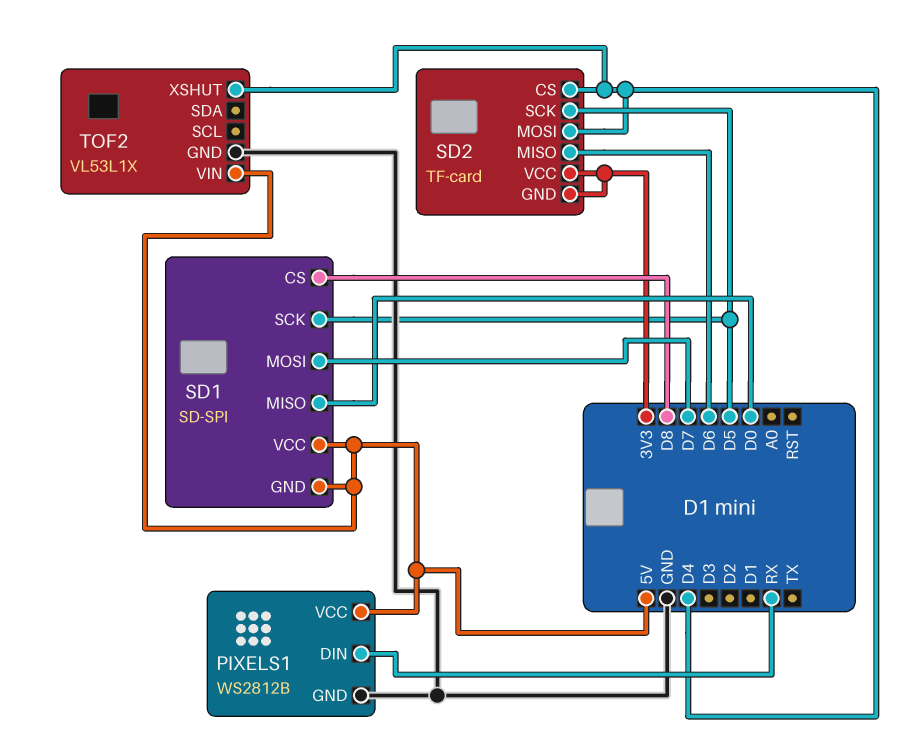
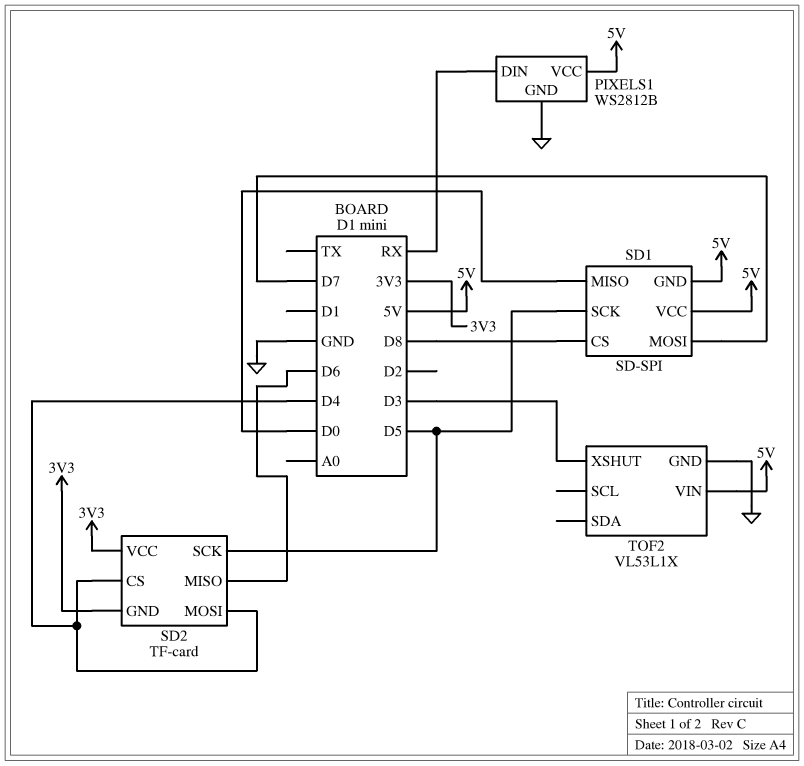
TOF2 pin XSHUT: D4 -> D3

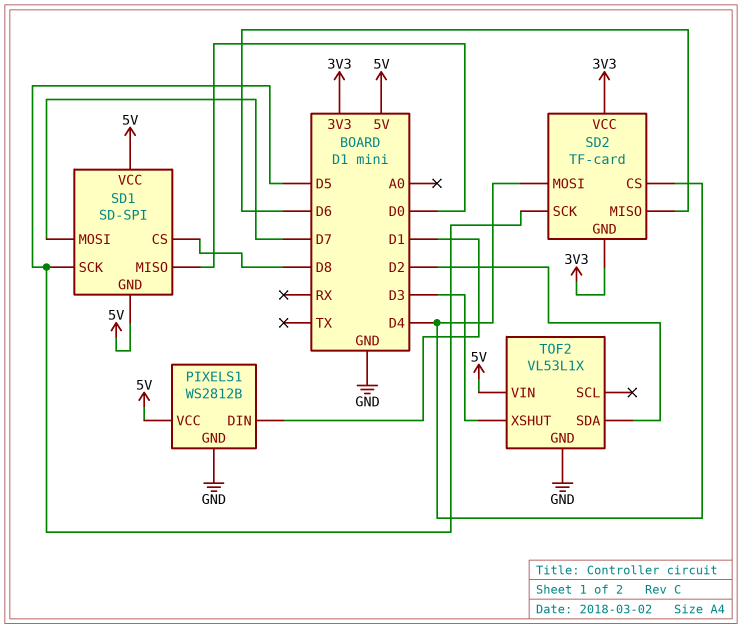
PIXELS1 pin DIN: RX -> D1
TOF2 pin SDA: none -> D2

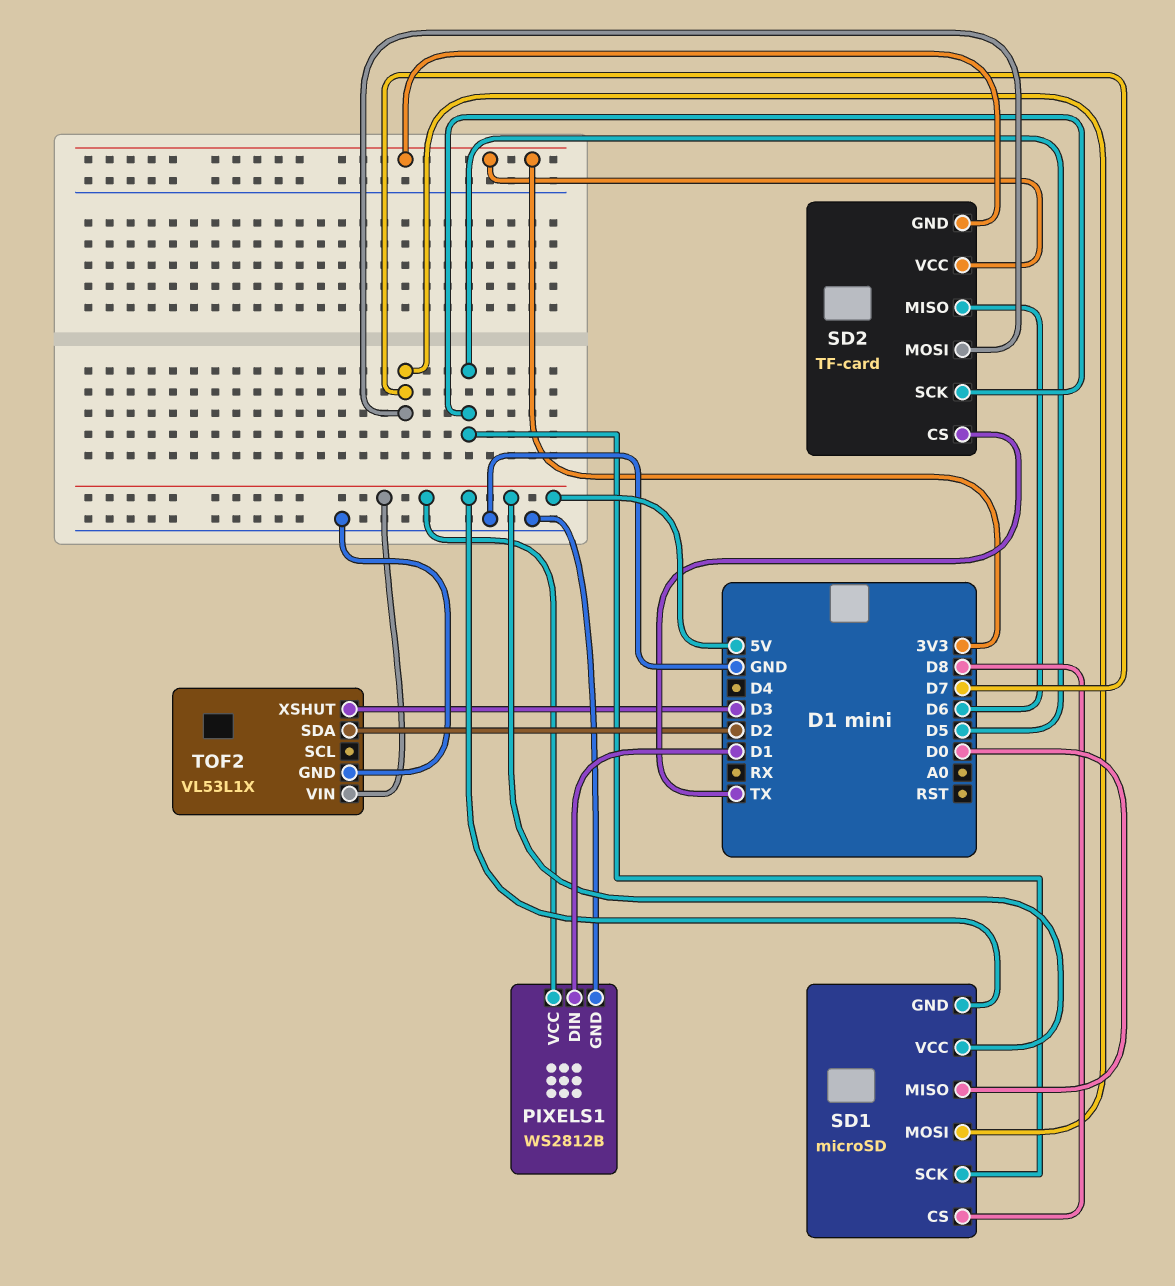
SD1: SD-SPI -> microSD
SD2 pin CS: D4 -> TX
SD2 pin MOSI: D4 -> D7

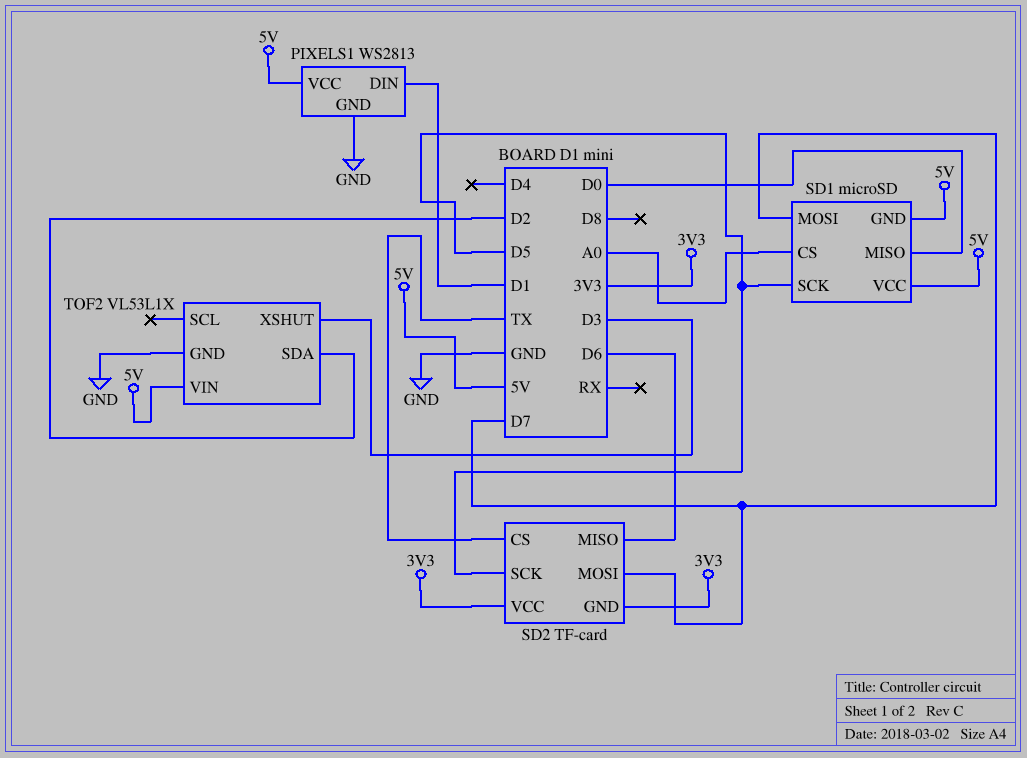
PIXELS1: WS2812B -> WS2813
SD1 pin CS: D8 -> A0

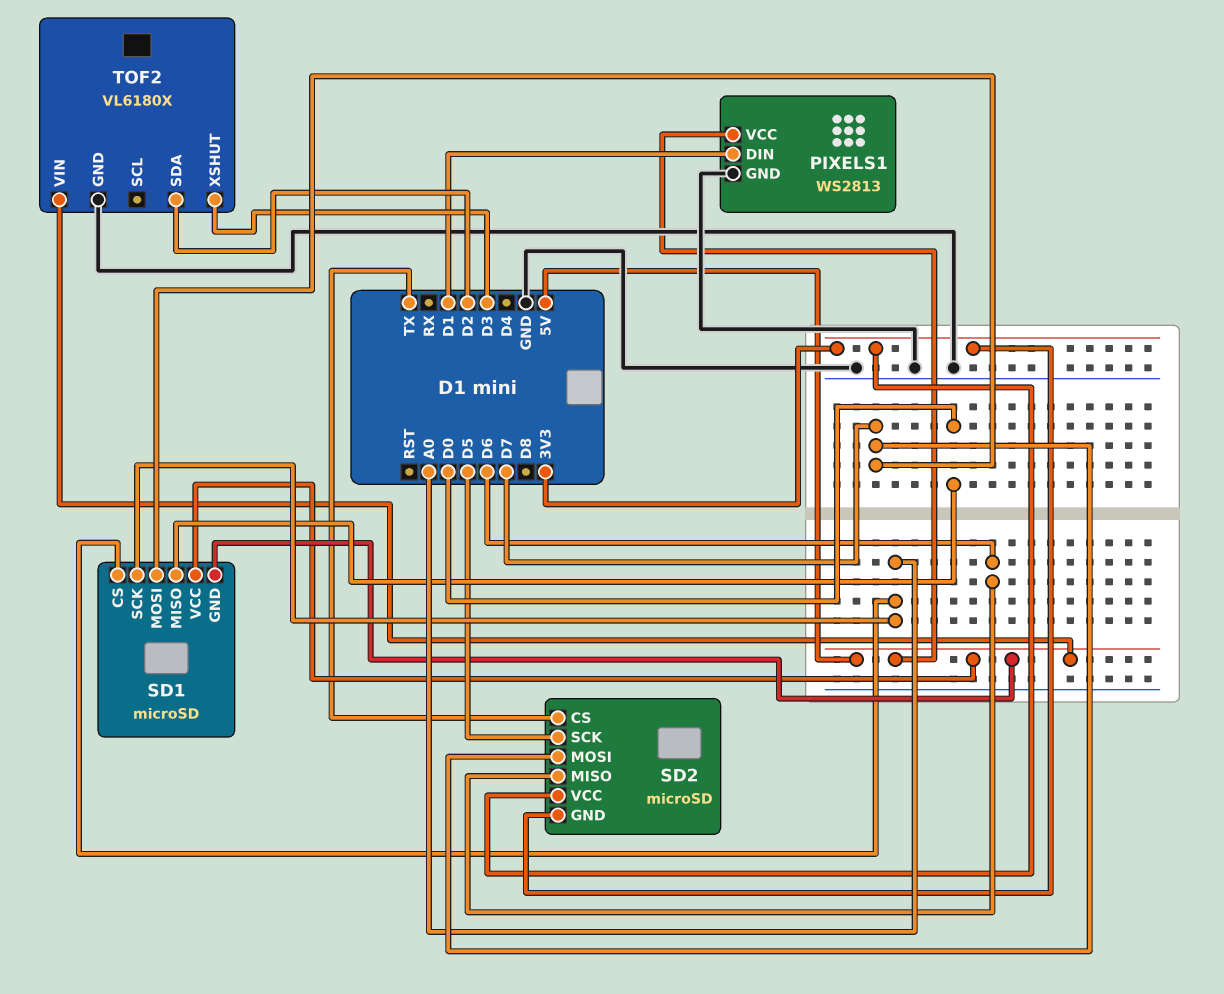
SD1 pin SCK: D5 -> A0
SD2: TF-card -> microSD
TOF2: VL53L1X -> VL6180X

